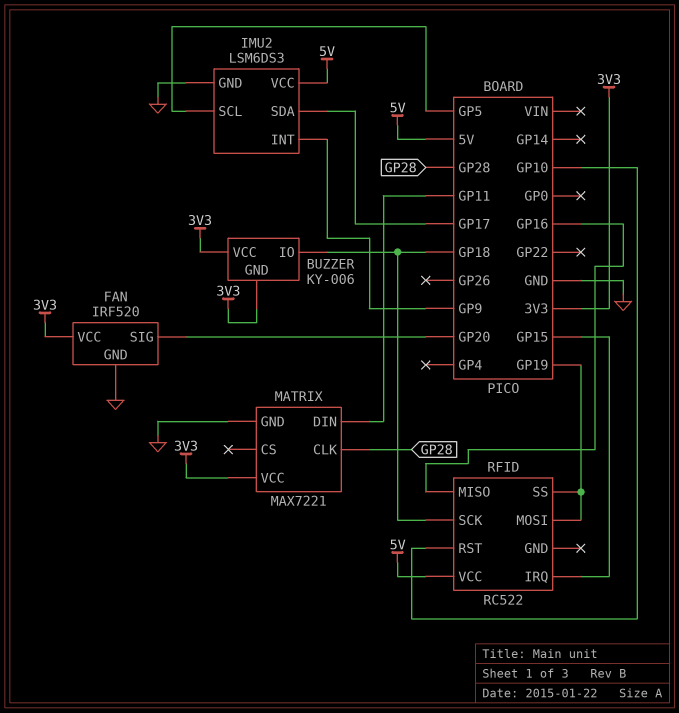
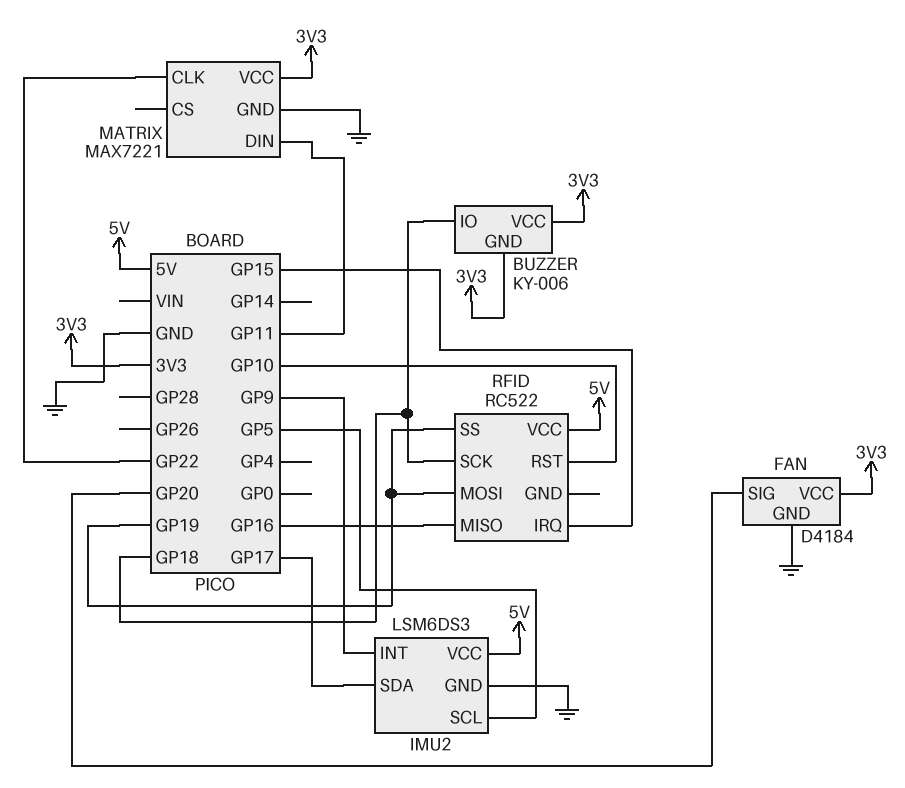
FAN: IRF520 -> D4184
MATRIX pin CLK: GP28 -> GP22

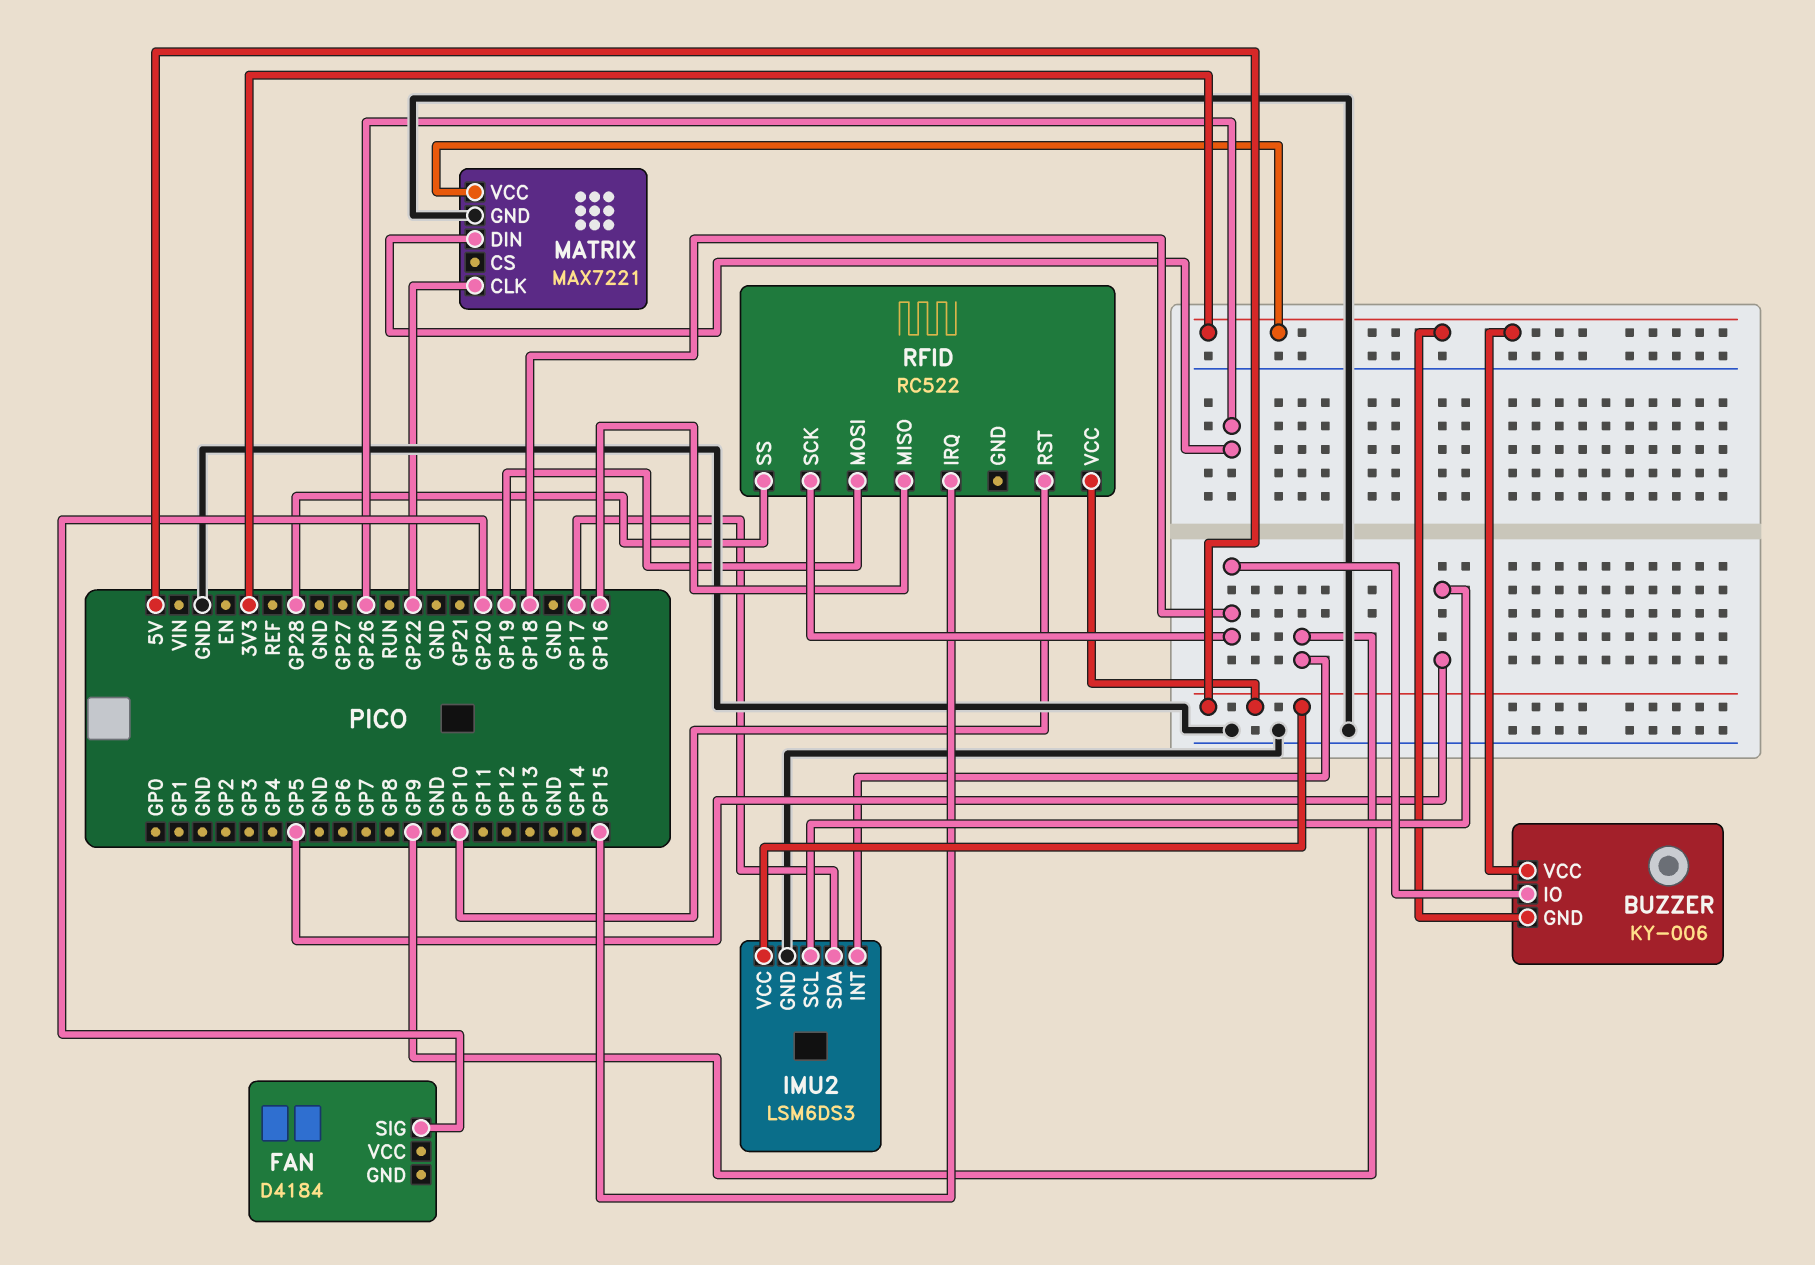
FAN pin GND: GND -> none
FAN pin VCC: 3V3 -> none
MATRIX pin DIN: GP11 -> GP26
RFID pin SS: GP19 -> GP28

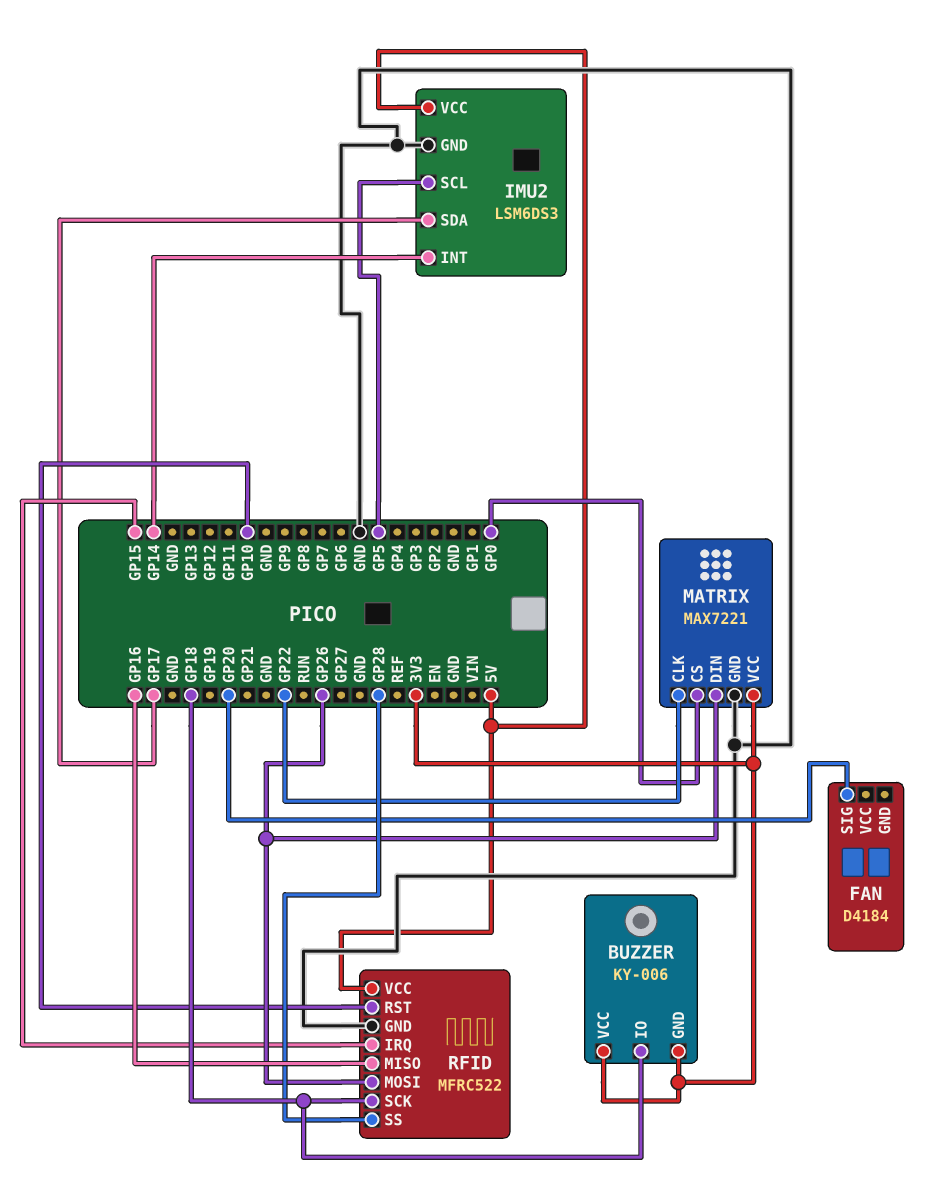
IMU2 pin INT: GP9 -> GP14
MATRIX pin CS: none -> GP0
RFID: RC522 -> MFRC522
RFID pin GND: none -> GND
RFID pin MOSI: GP19 -> GP26

